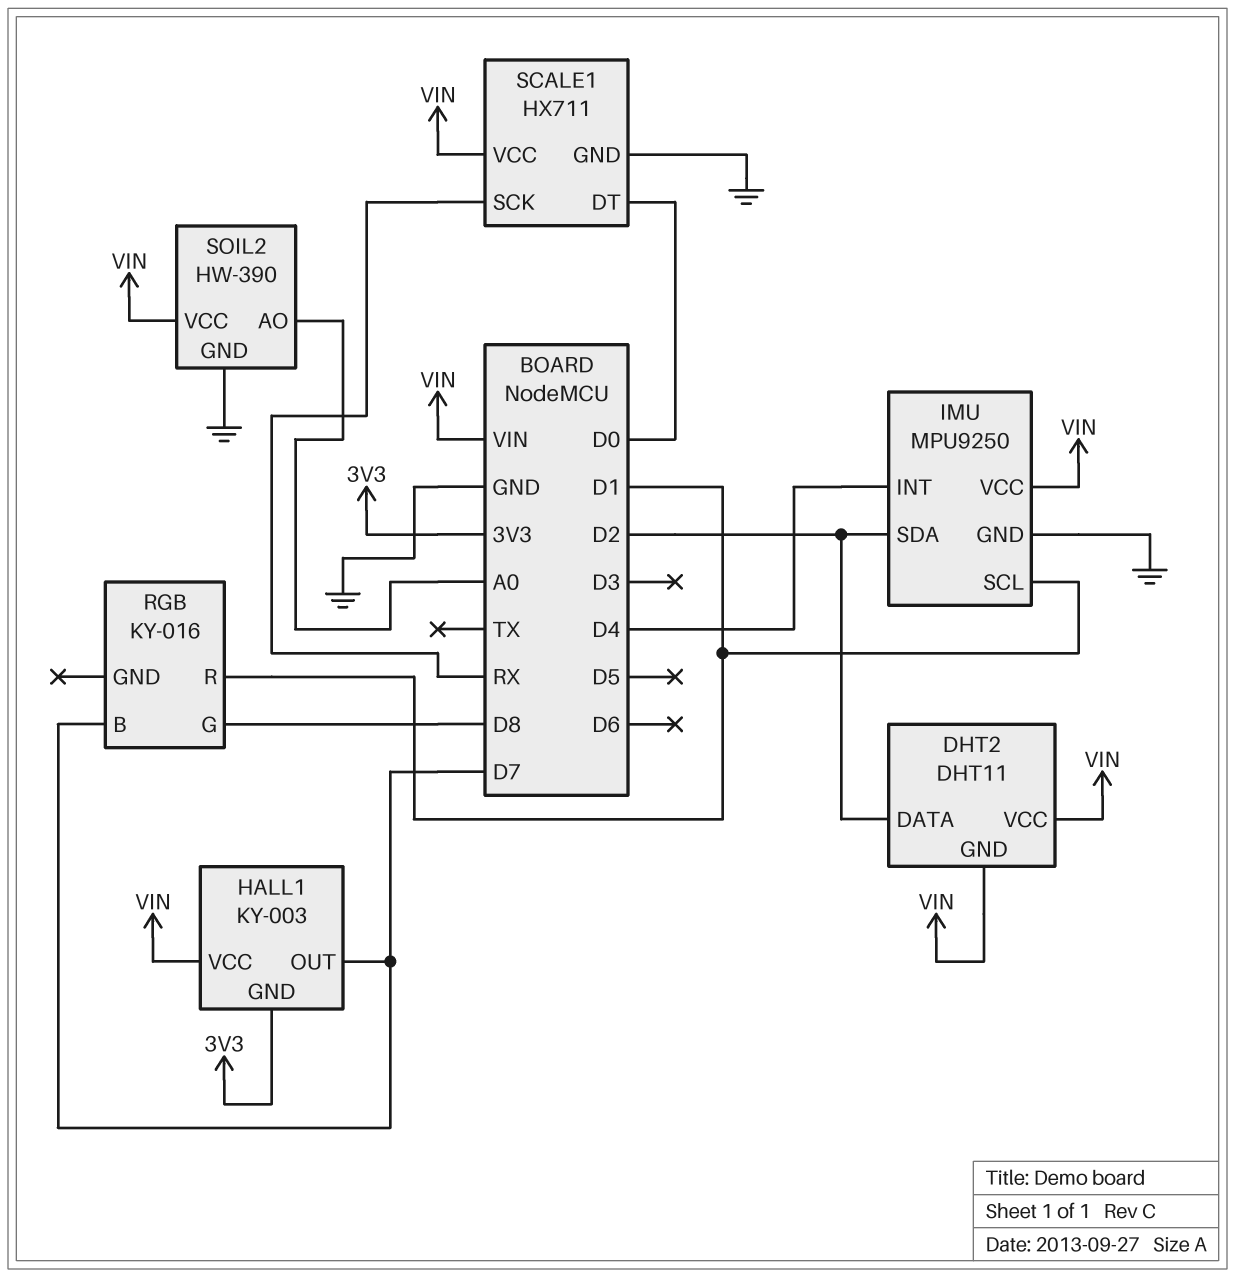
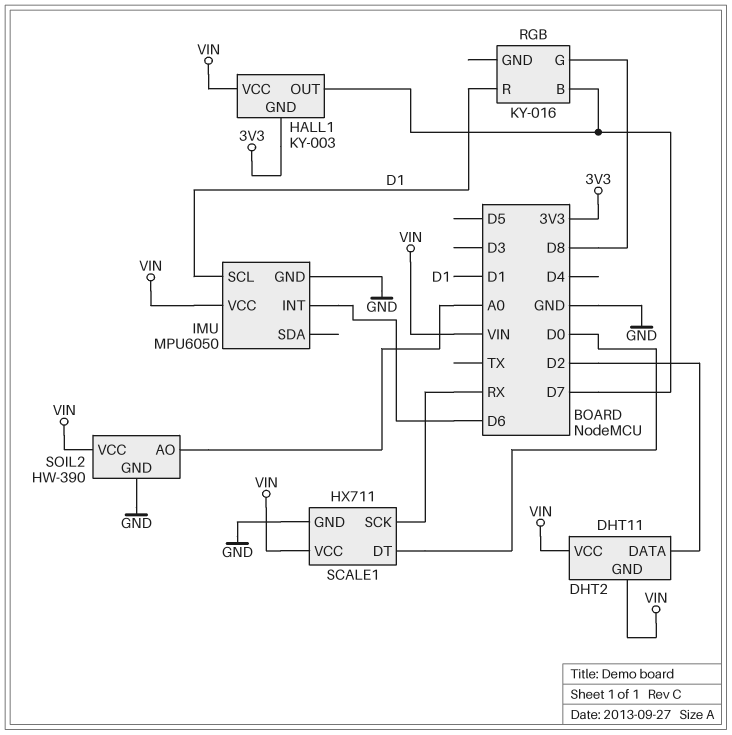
IMU: MPU9250 -> MPU6050
IMU pin INT: D4 -> D6
IMU pin SDA: D2 -> none

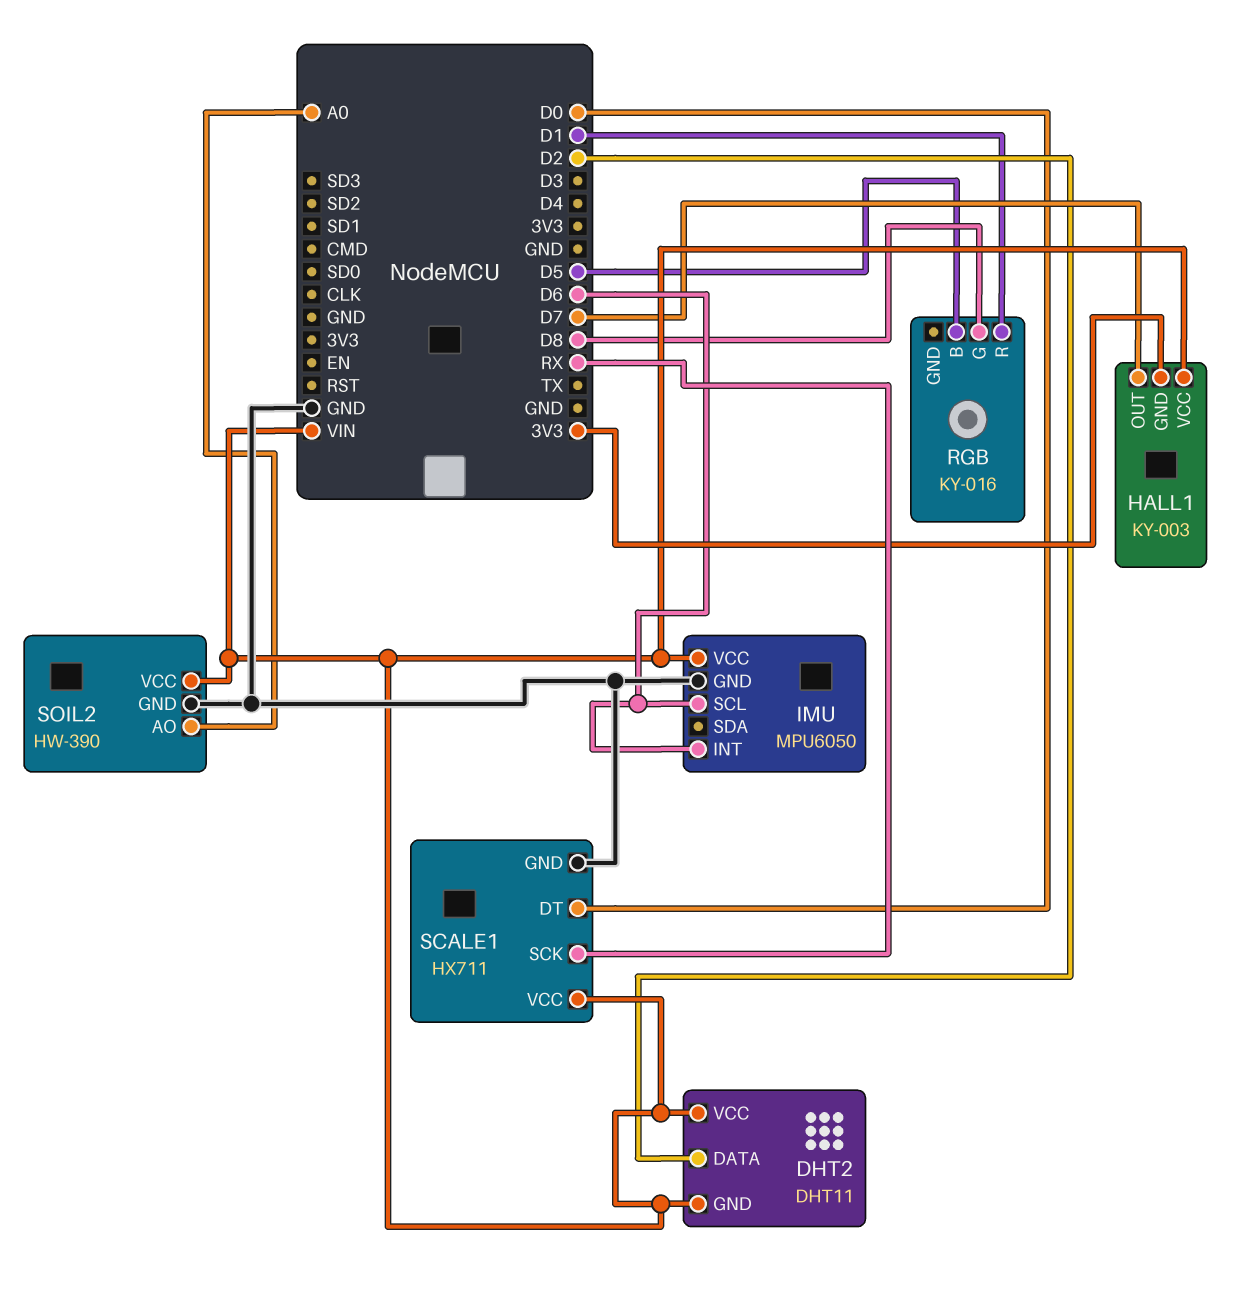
IMU pin SCL: D1 -> D6
RGB pin B: D7 -> D5

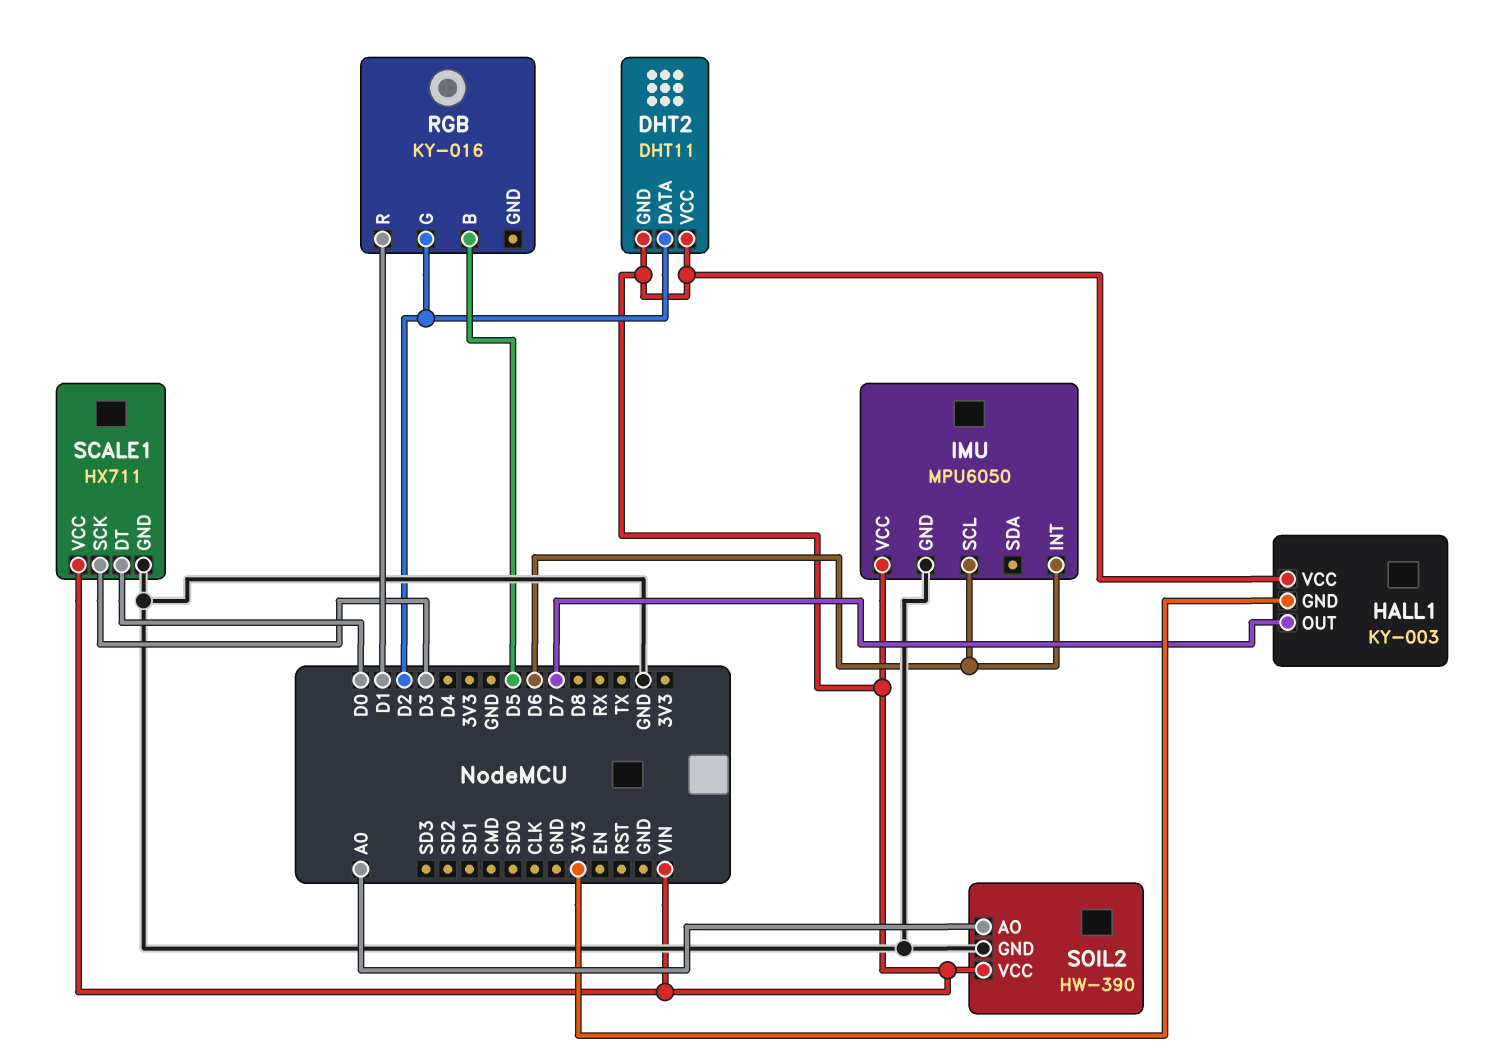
RGB pin G: D8 -> D2
SCALE1 pin SCK: RX -> D3

